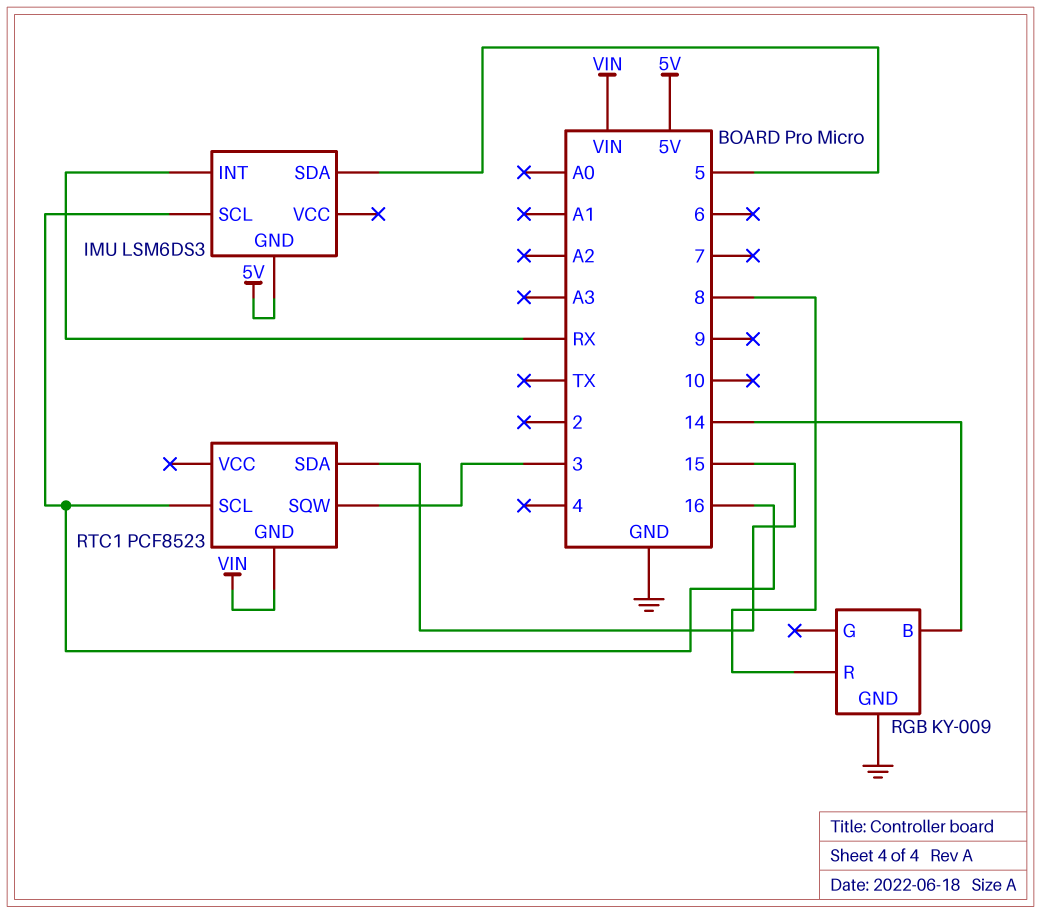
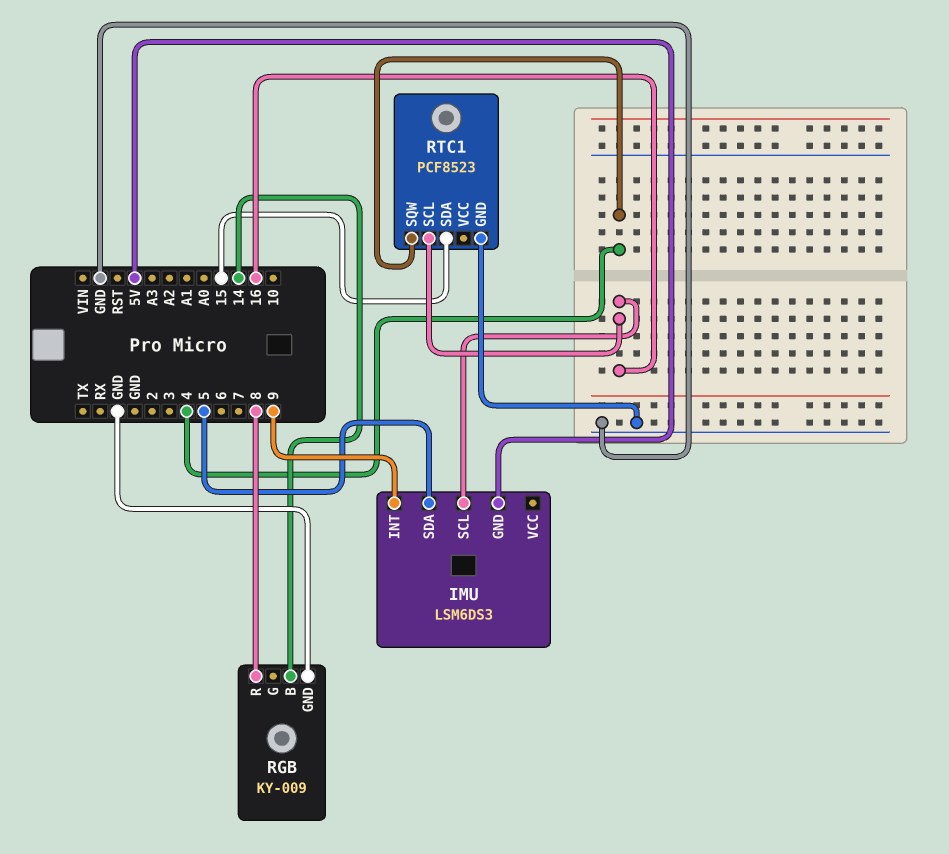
IMU pin INT: RX -> 9
RTC1 pin GND: VIN -> GND
RTC1 pin SQW: 3 -> 4

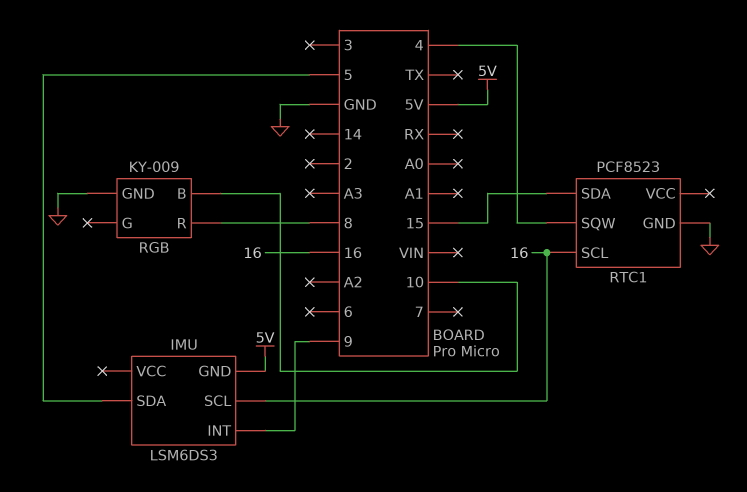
RGB pin B: 14 -> 10

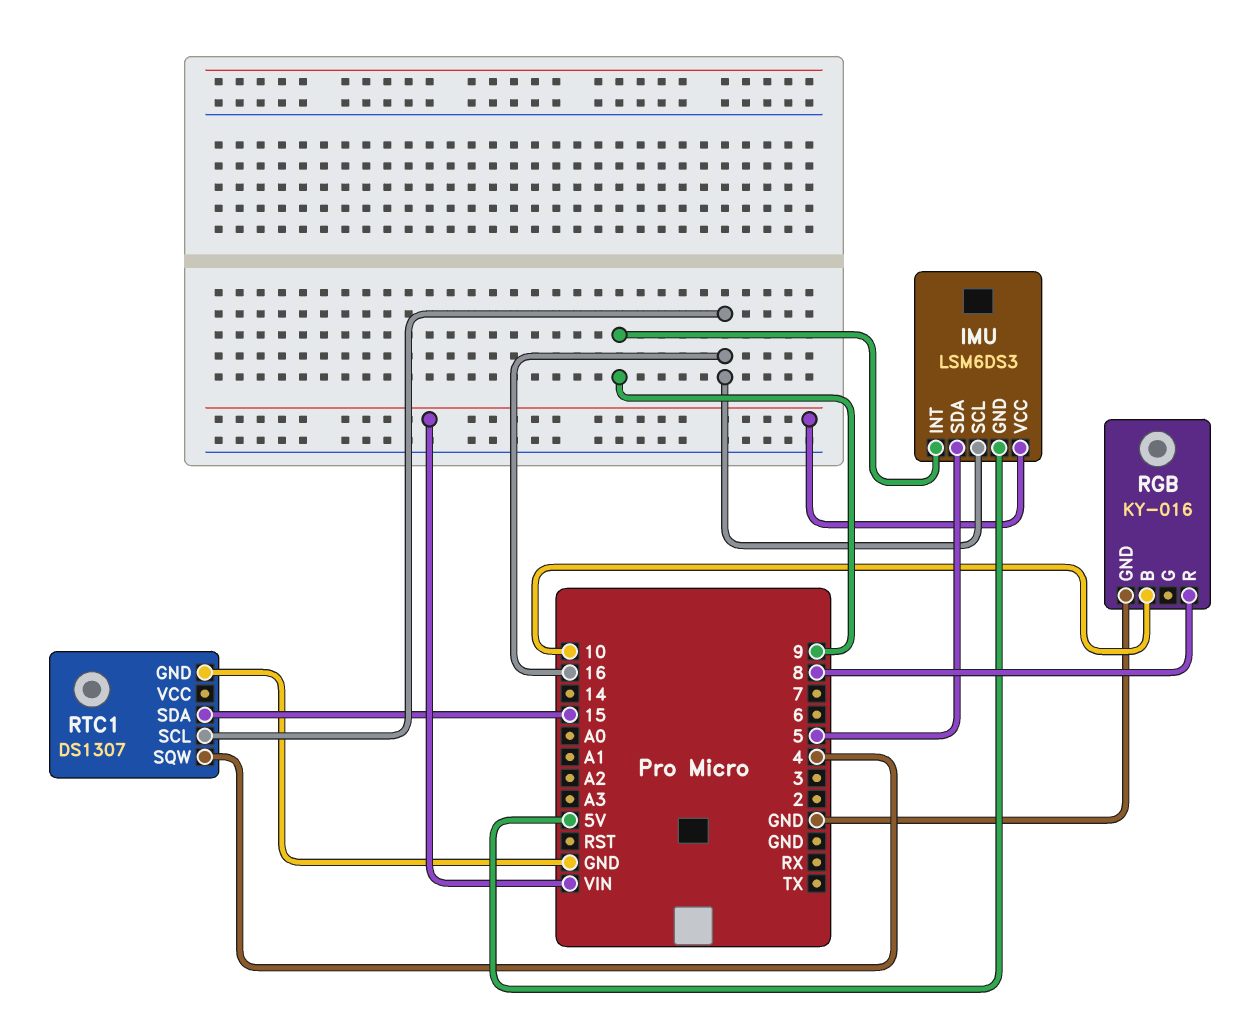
IMU pin VCC: none -> VIN
RGB: KY-009 -> KY-016
RTC1: PCF8523 -> DS1307

